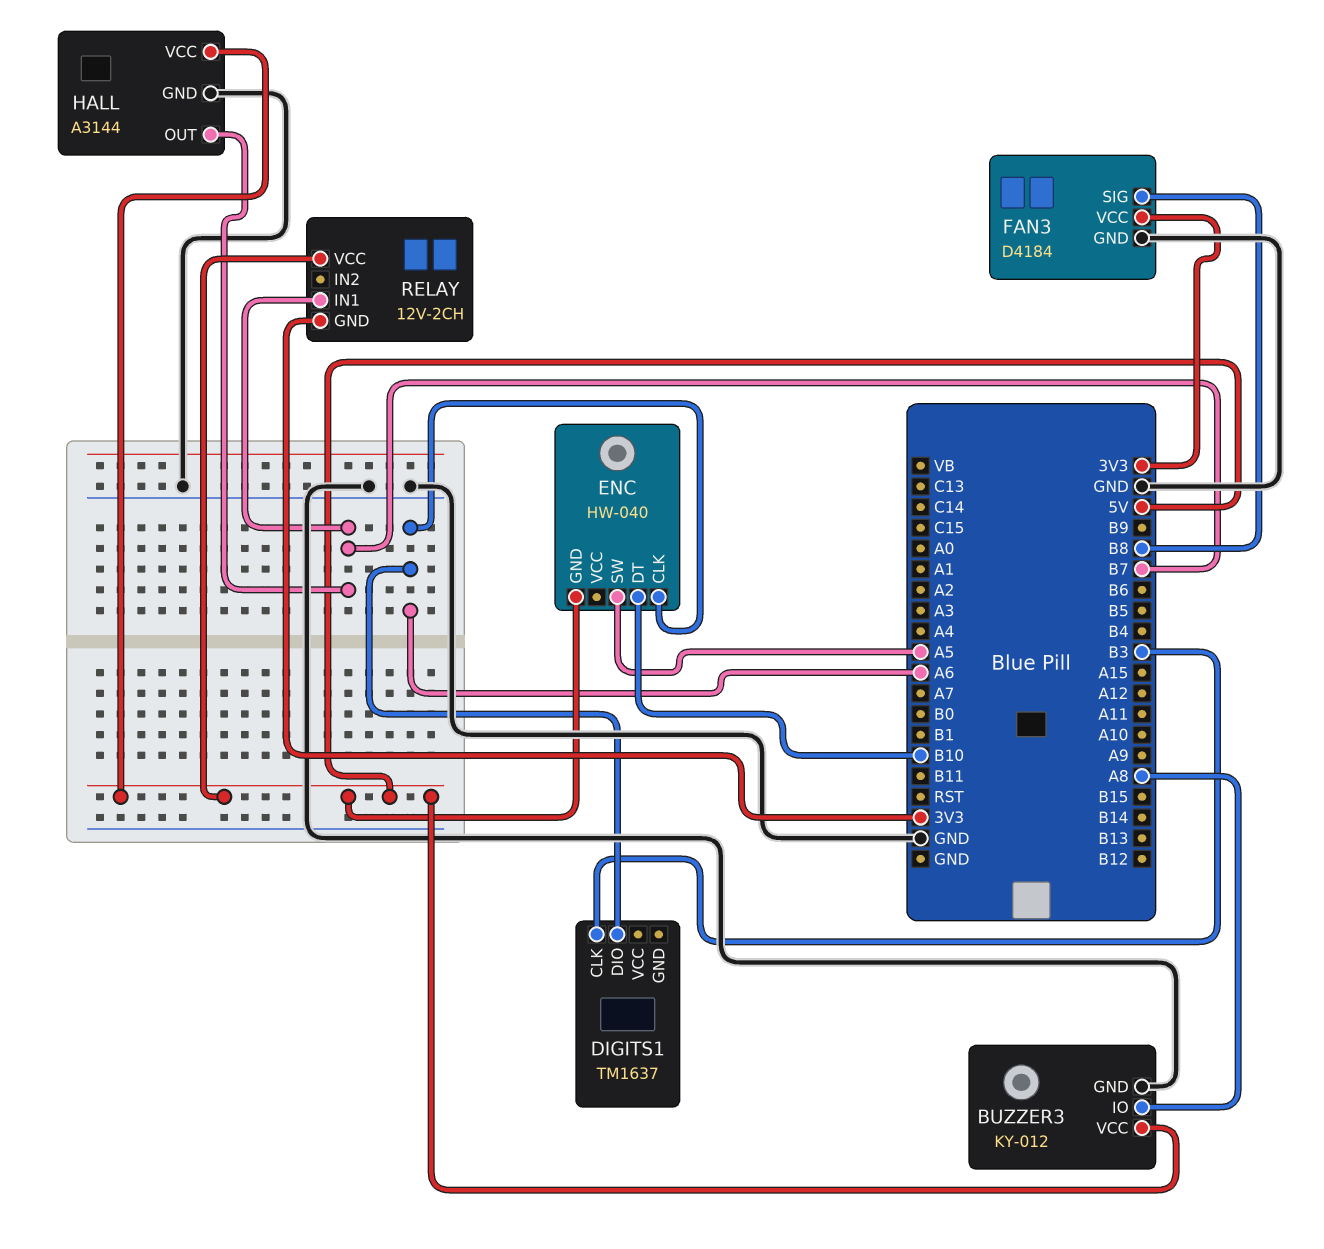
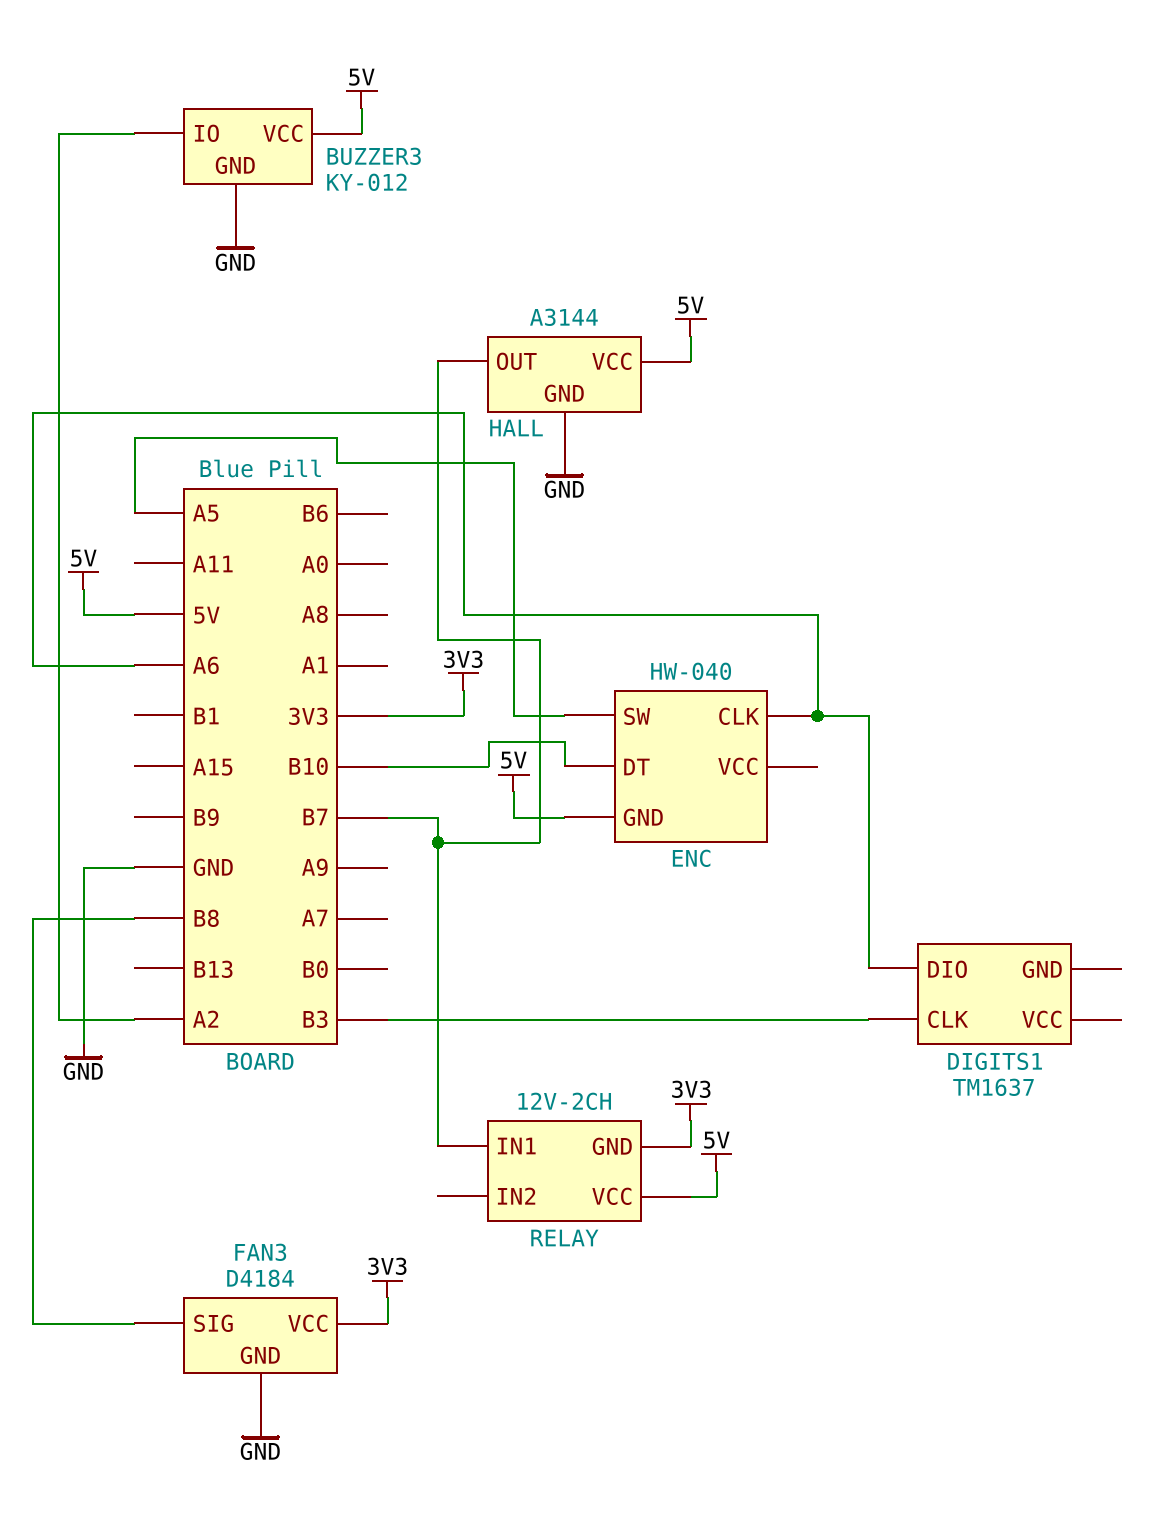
BUZZER3 pin IO: A8 -> A2

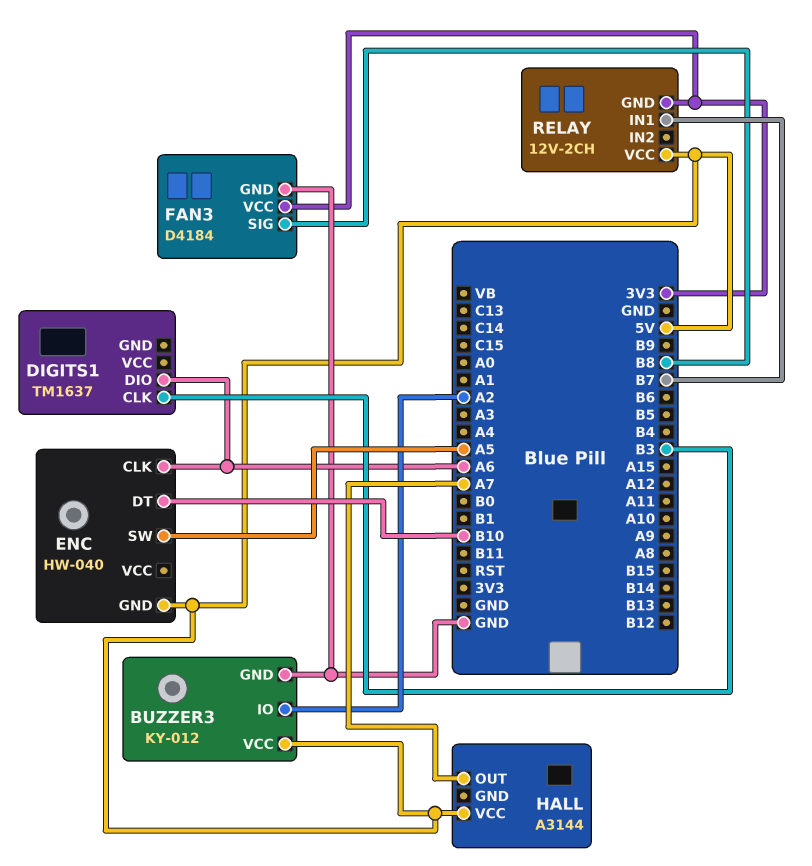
HALL pin GND: GND -> none
HALL pin OUT: B7 -> A7

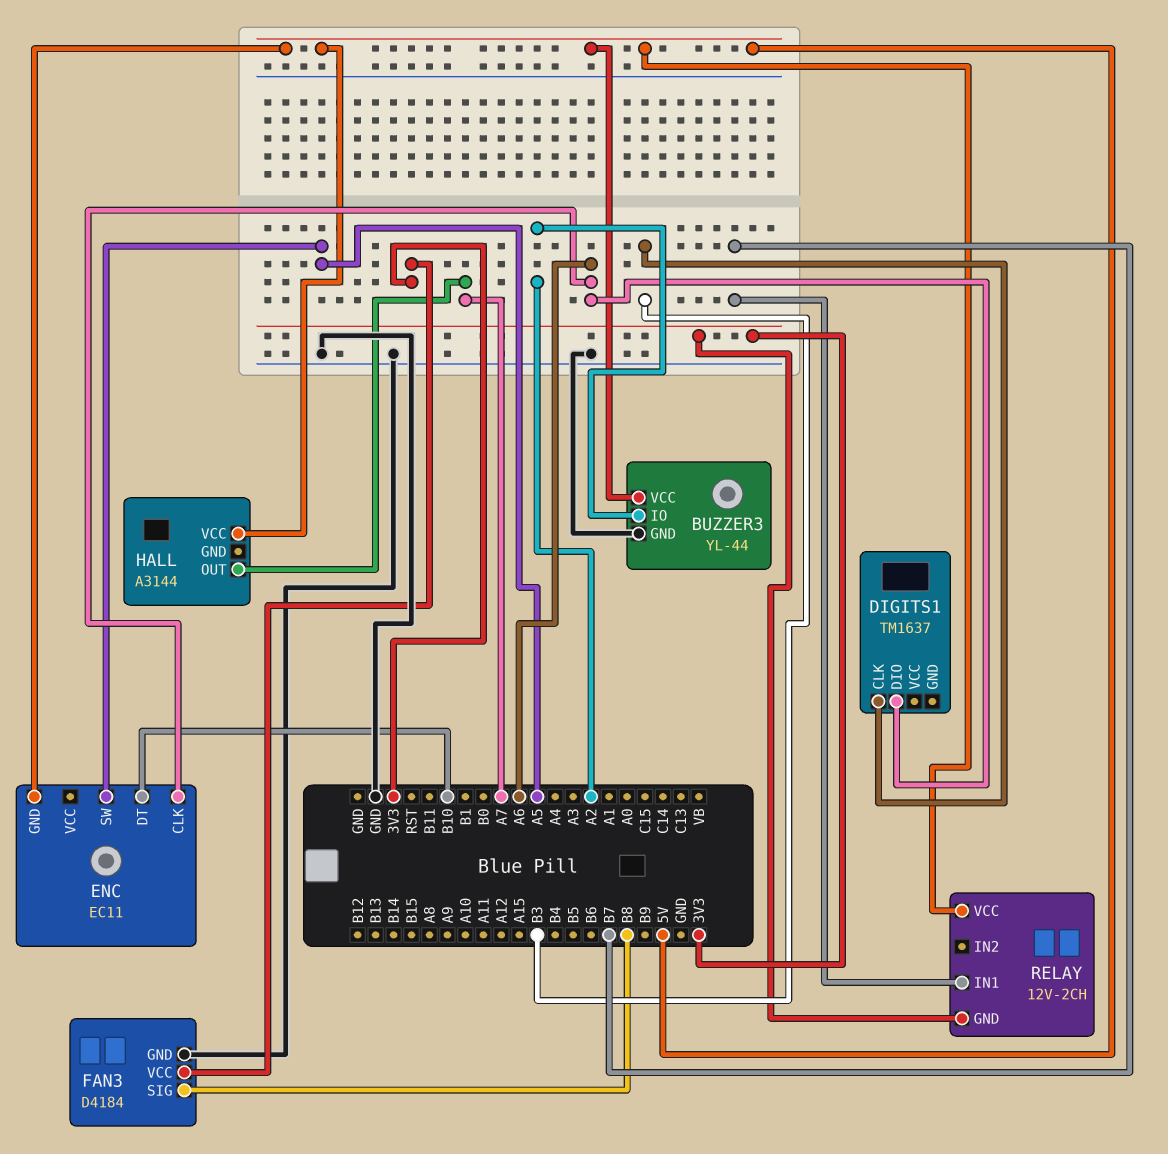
BUZZER3: KY-012 -> YL-44
ENC: HW-040 -> EC11

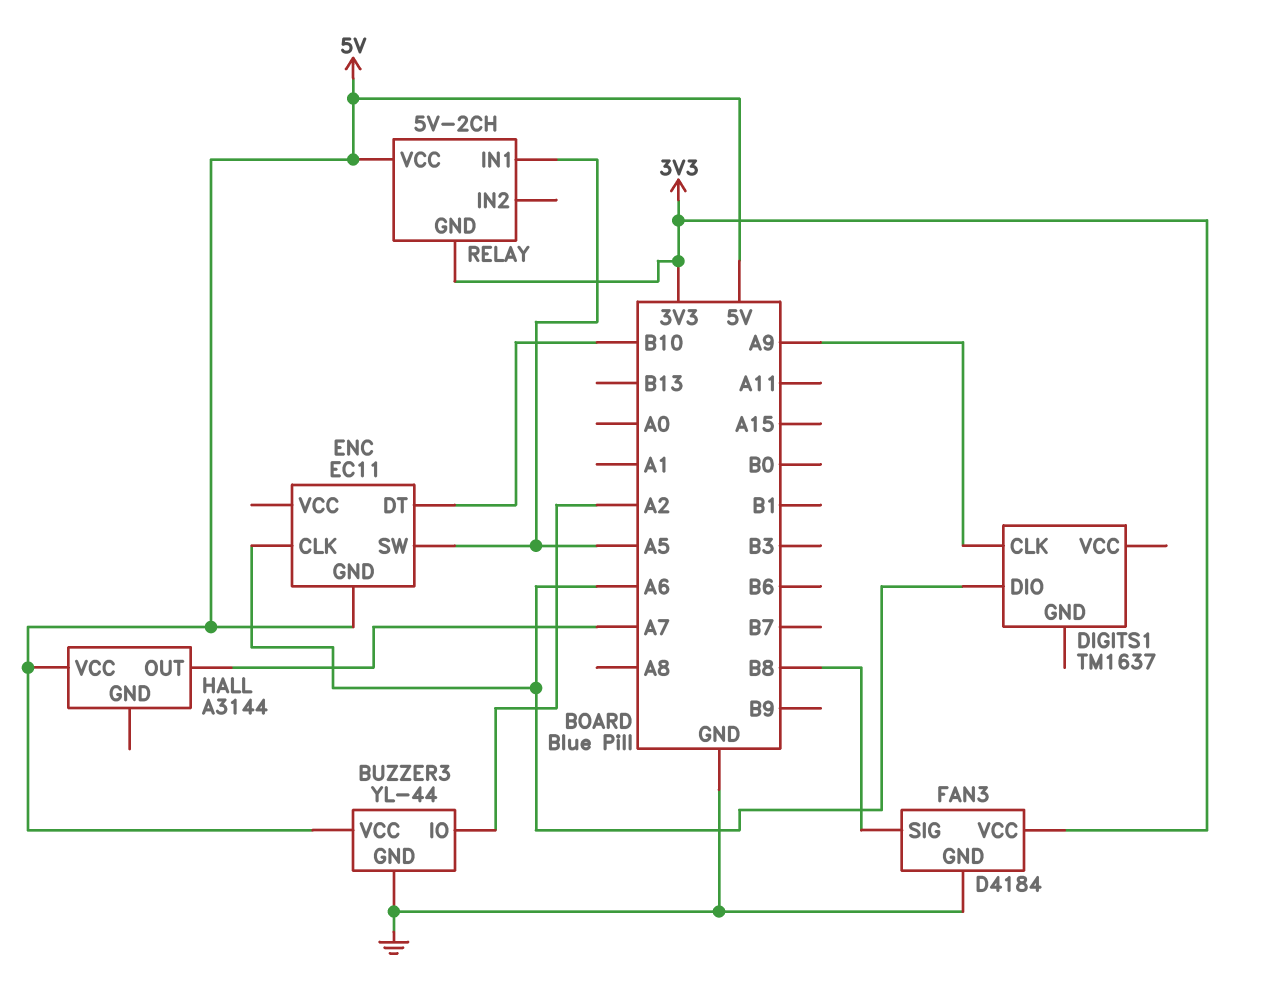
DIGITS1 pin CLK: B3 -> A9
RELAY: 12V-2CH -> 5V-2CH
RELAY pin IN1: B7 -> A5

